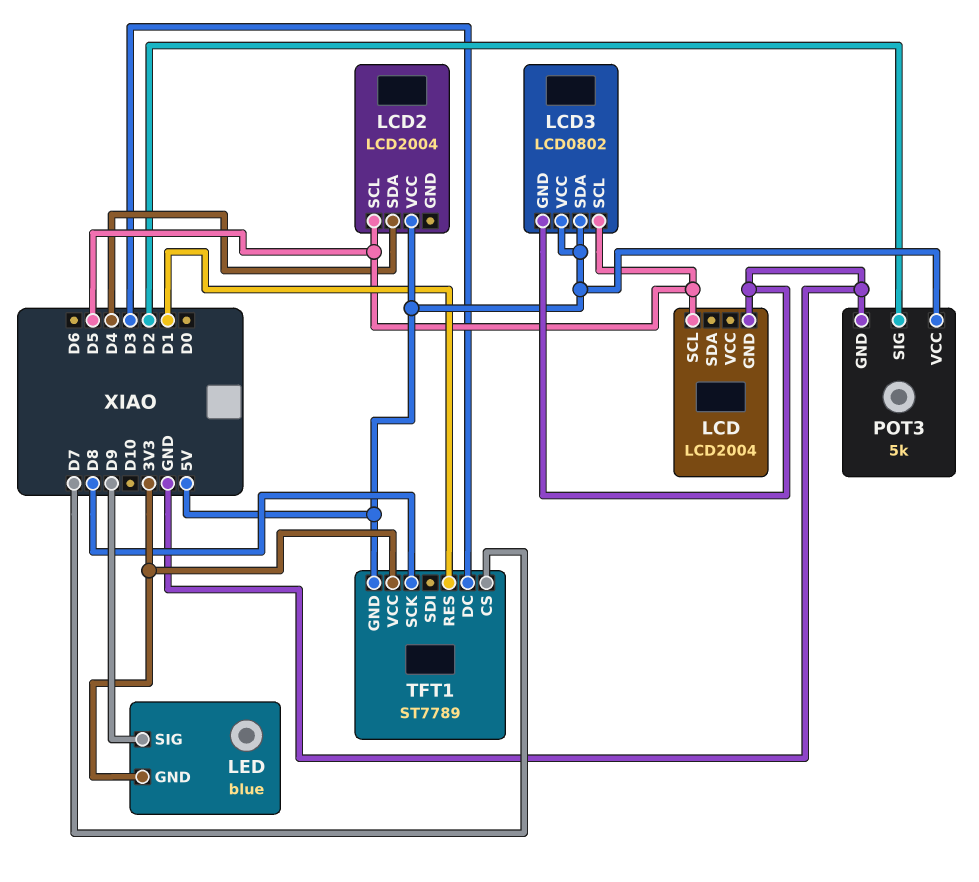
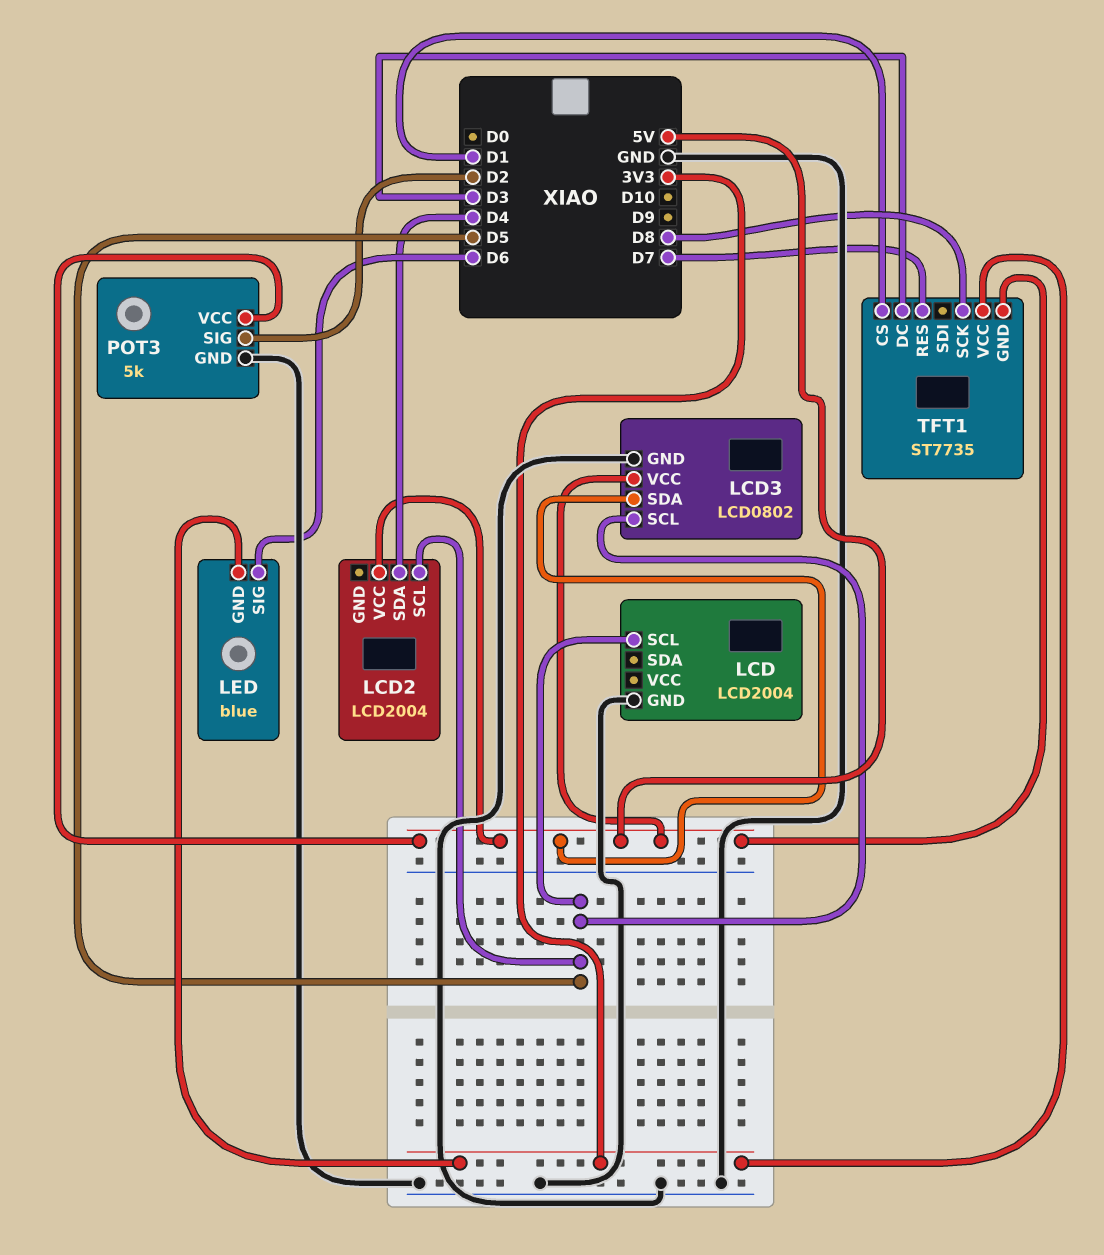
LED pin SIG: D9 -> D6
TFT1: ST7789 -> ST7735
TFT1 pin CS: D7 -> D1
TFT1 pin RES: D1 -> D7

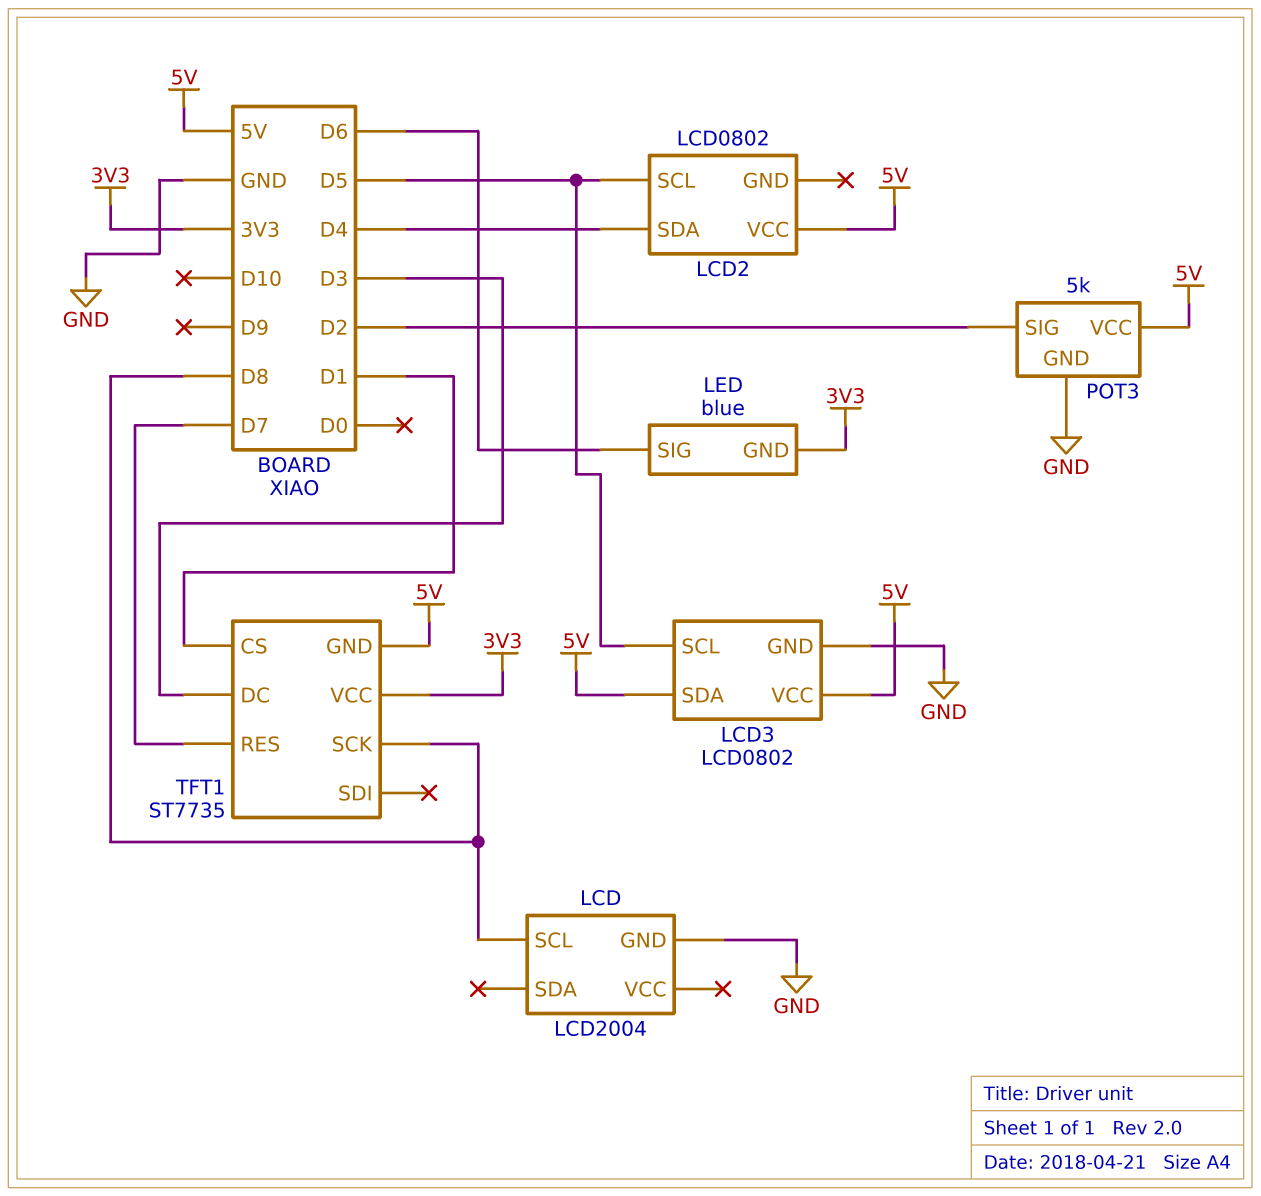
LCD pin SCL: D5 -> D8
LCD2: LCD2004 -> LCD0802

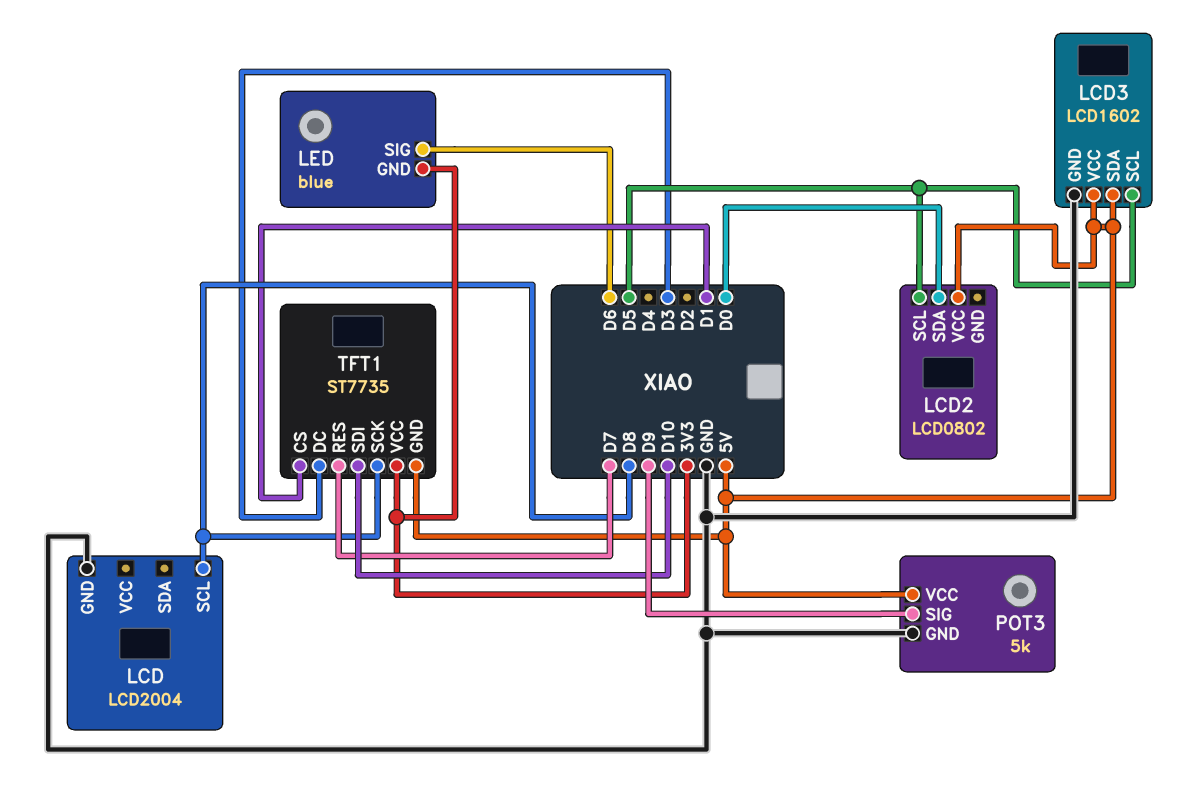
LCD2 pin SDA: D4 -> D0
LCD3: LCD0802 -> LCD1602
POT3 pin SIG: D2 -> D9
TFT1 pin SDI: none -> D10

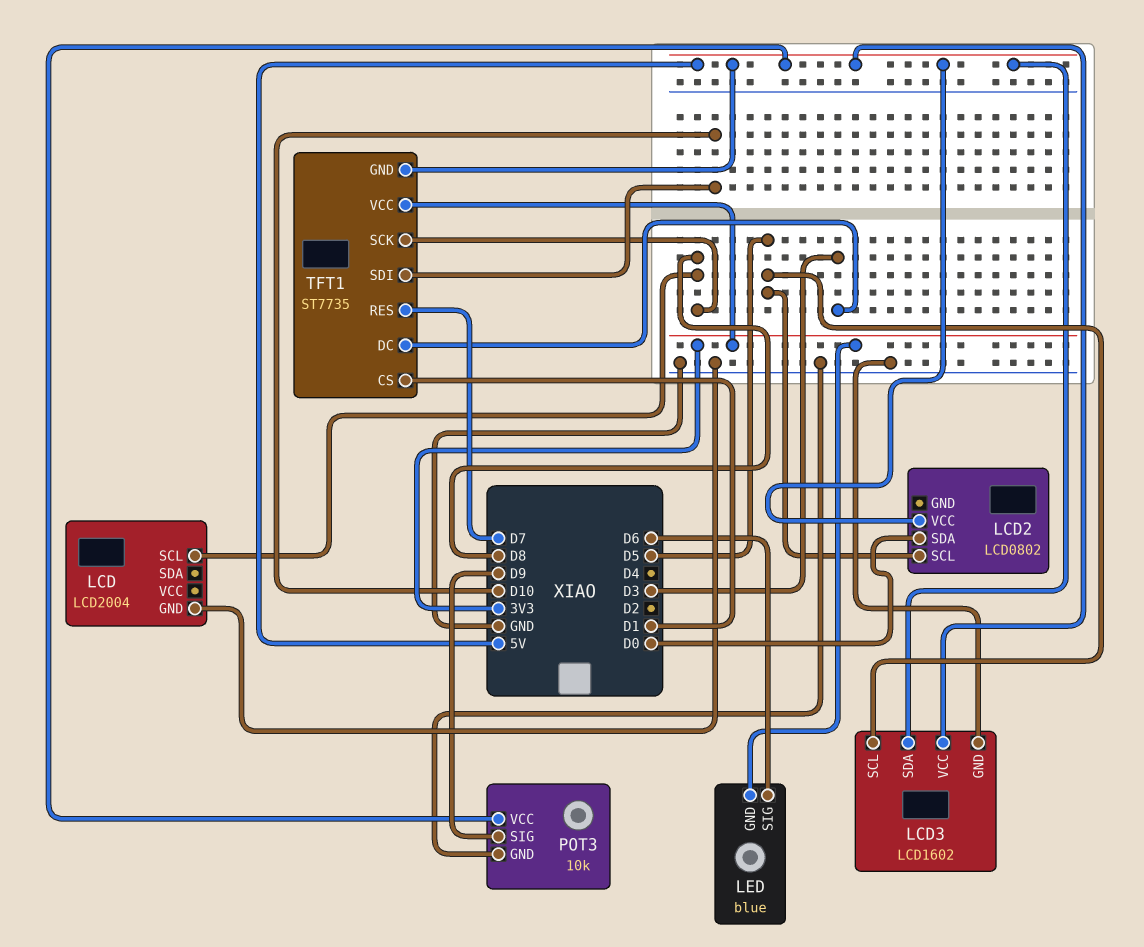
POT3: 5k -> 10k

